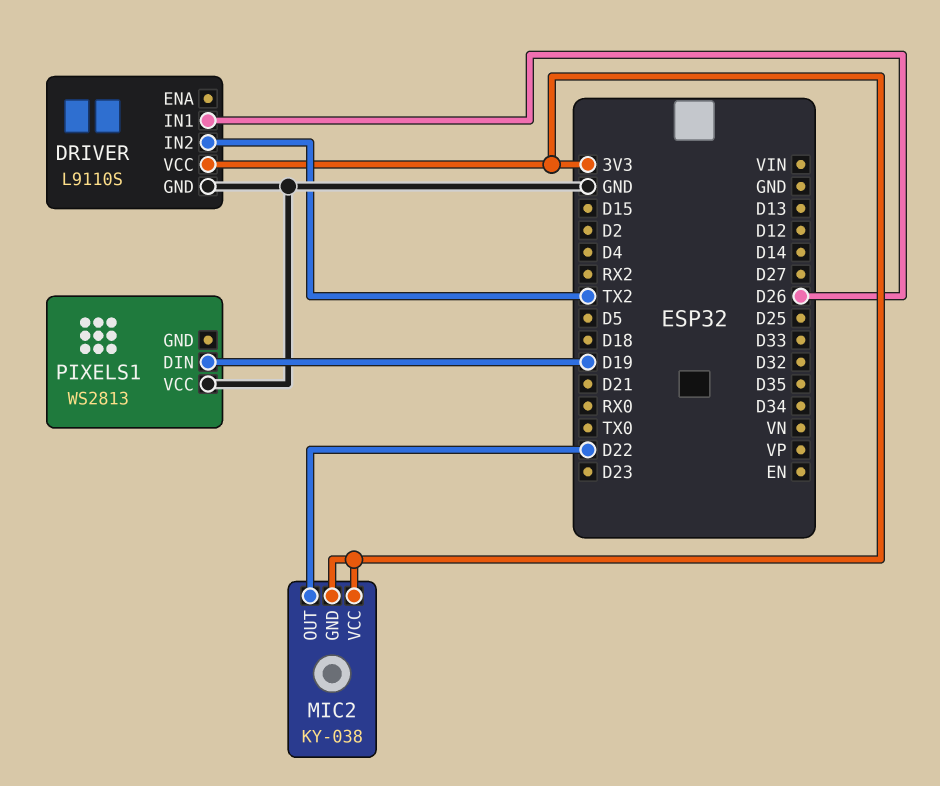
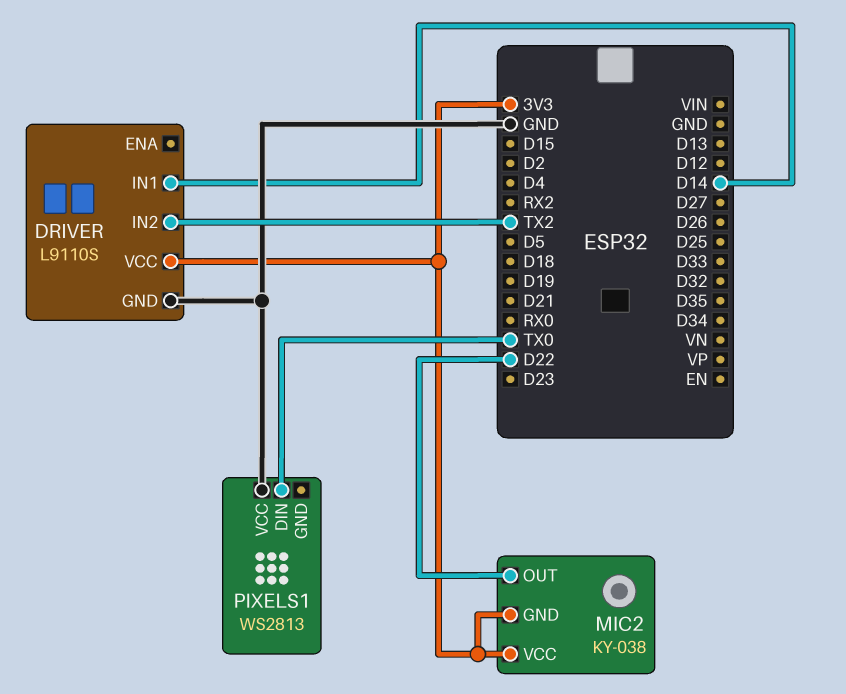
DRIVER pin IN1: D26 -> D14
PIXELS1 pin DIN: D19 -> TX0

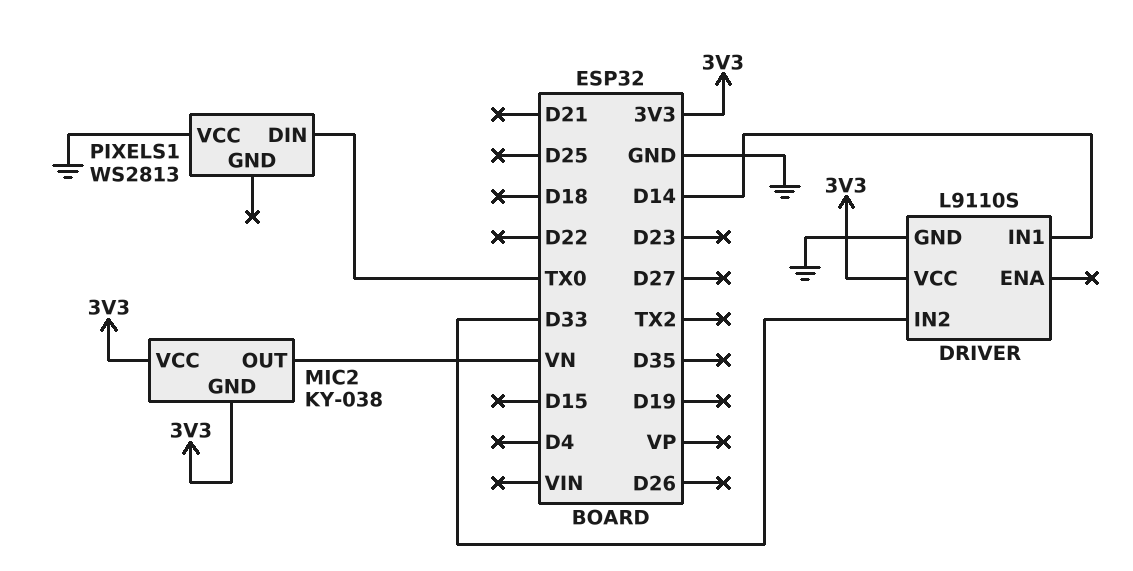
DRIVER pin IN2: TX2 -> D33
MIC2 pin OUT: D22 -> VN

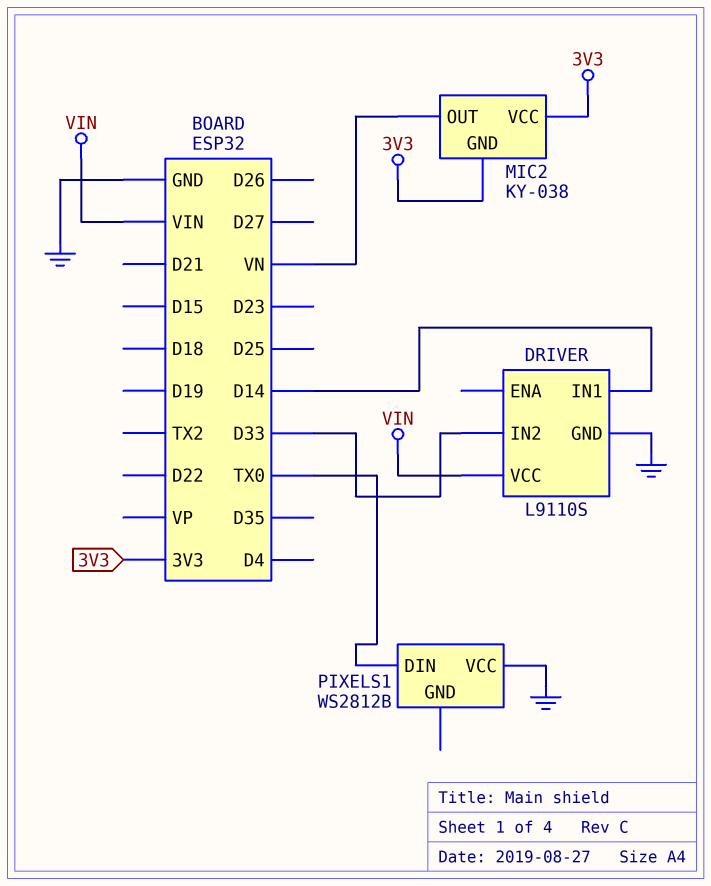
DRIVER pin VCC: 3V3 -> VIN
PIXELS1: WS2813 -> WS2812B

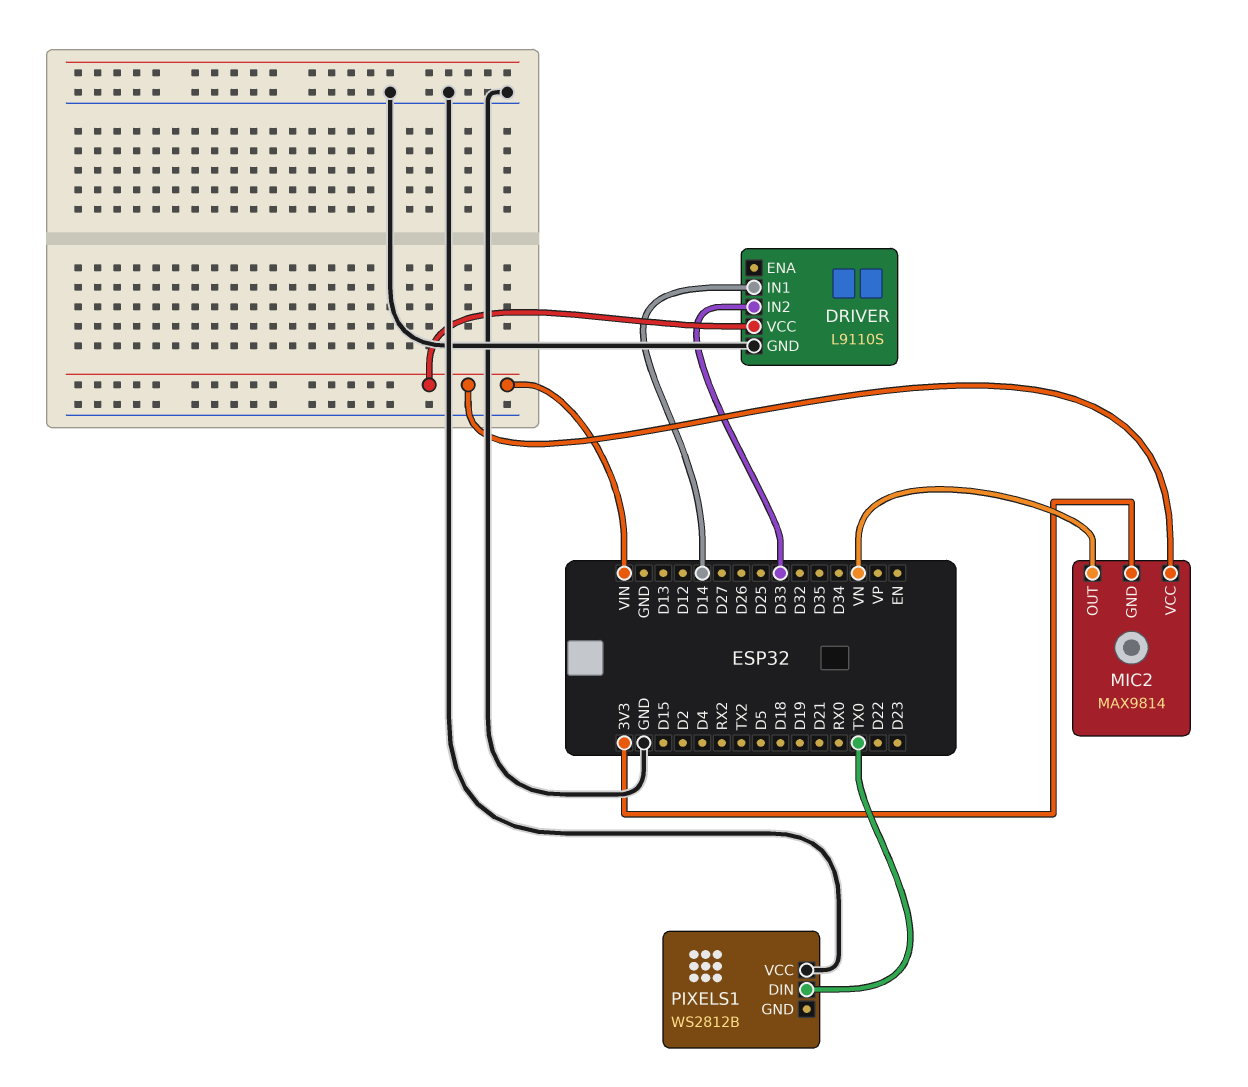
MIC2: KY-038 -> MAX9814
MIC2 pin VCC: 3V3 -> VIN

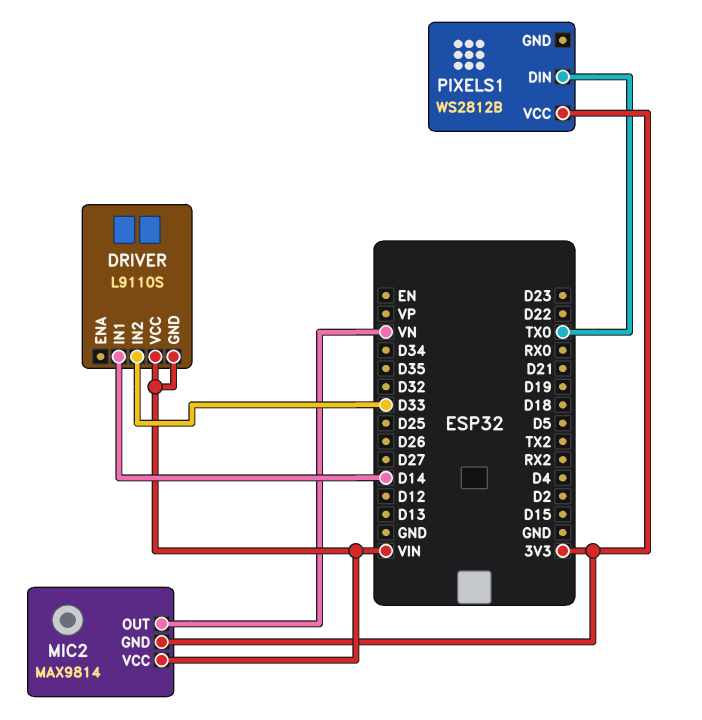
DRIVER pin GND: GND -> VIN
PIXELS1 pin VCC: GND -> 3V3

